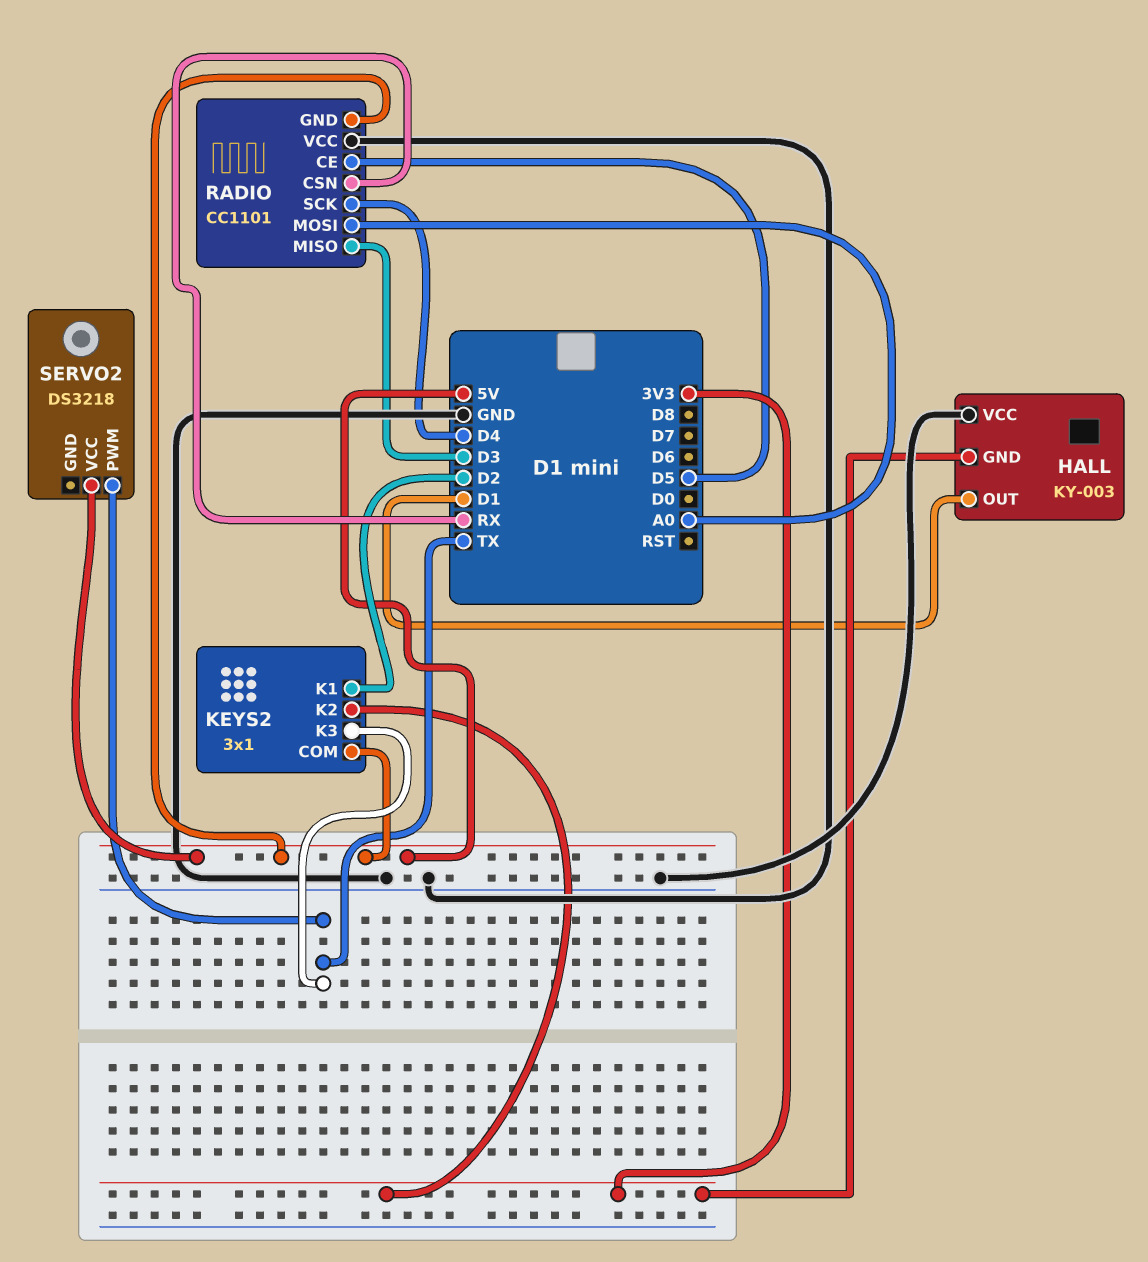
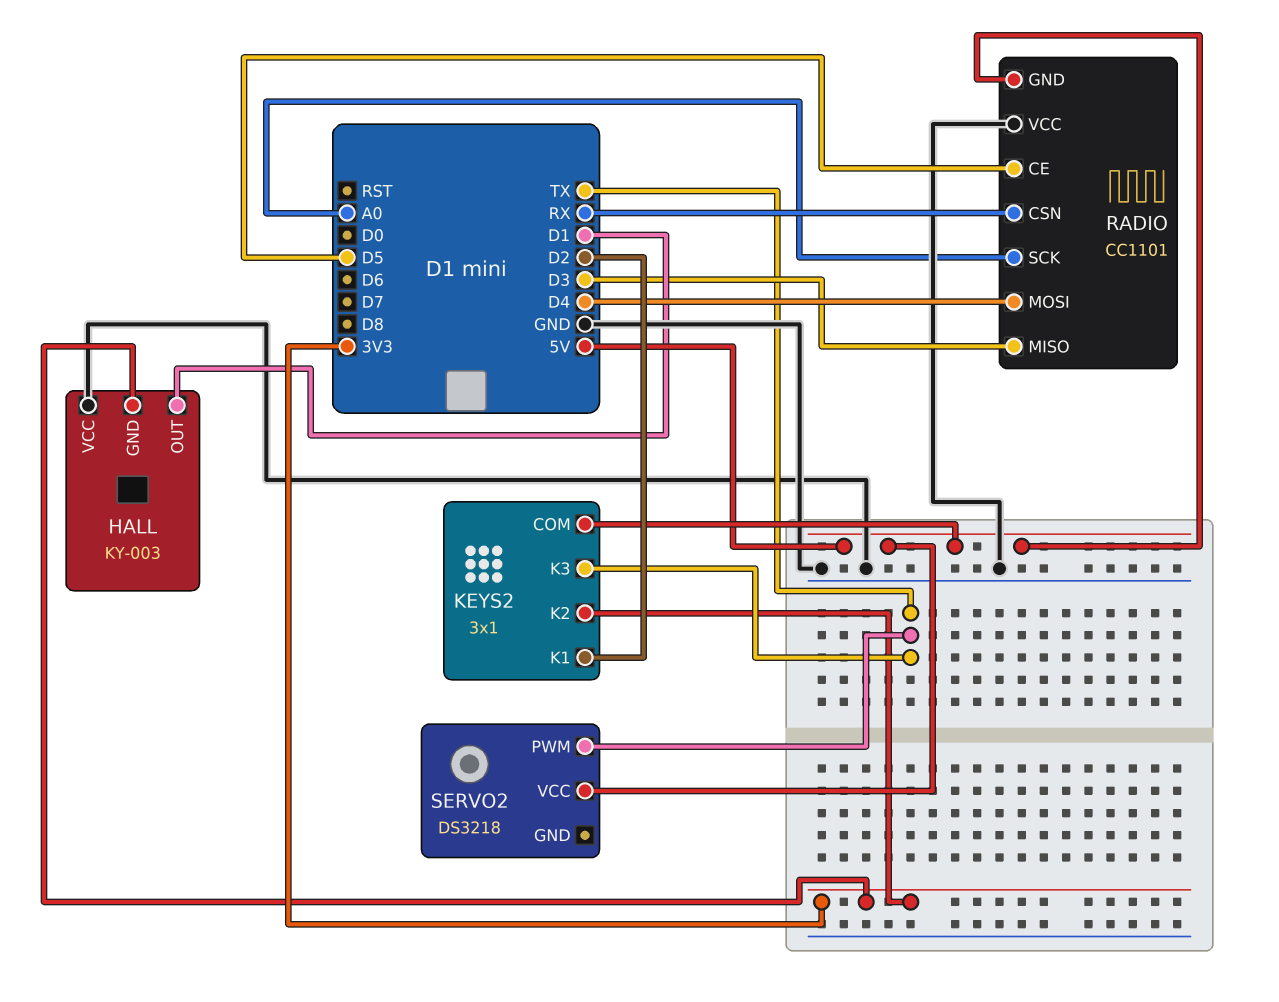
RADIO pin MOSI: A0 -> D4
RADIO pin SCK: D4 -> A0

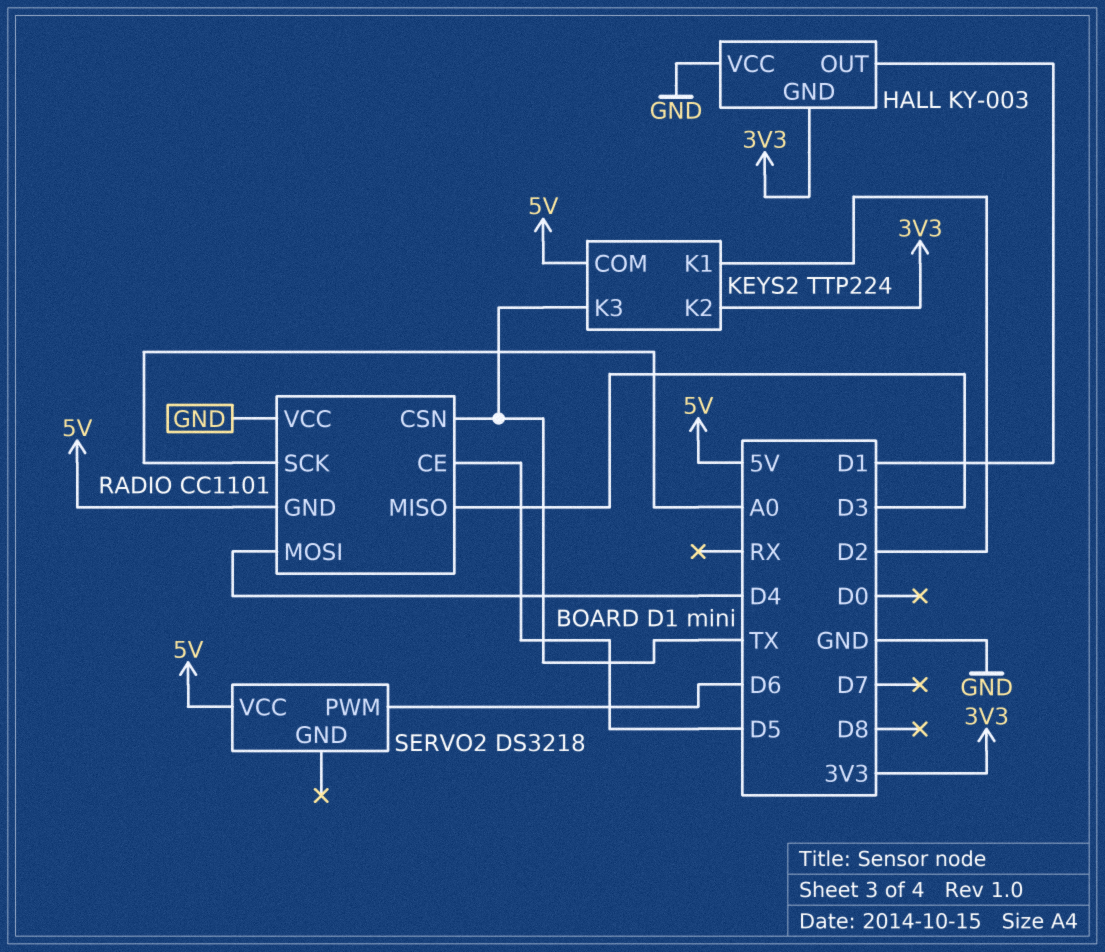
KEYS2: 3x1 -> TTP224
RADIO pin CSN: RX -> TX
SERVO2 pin PWM: TX -> D6

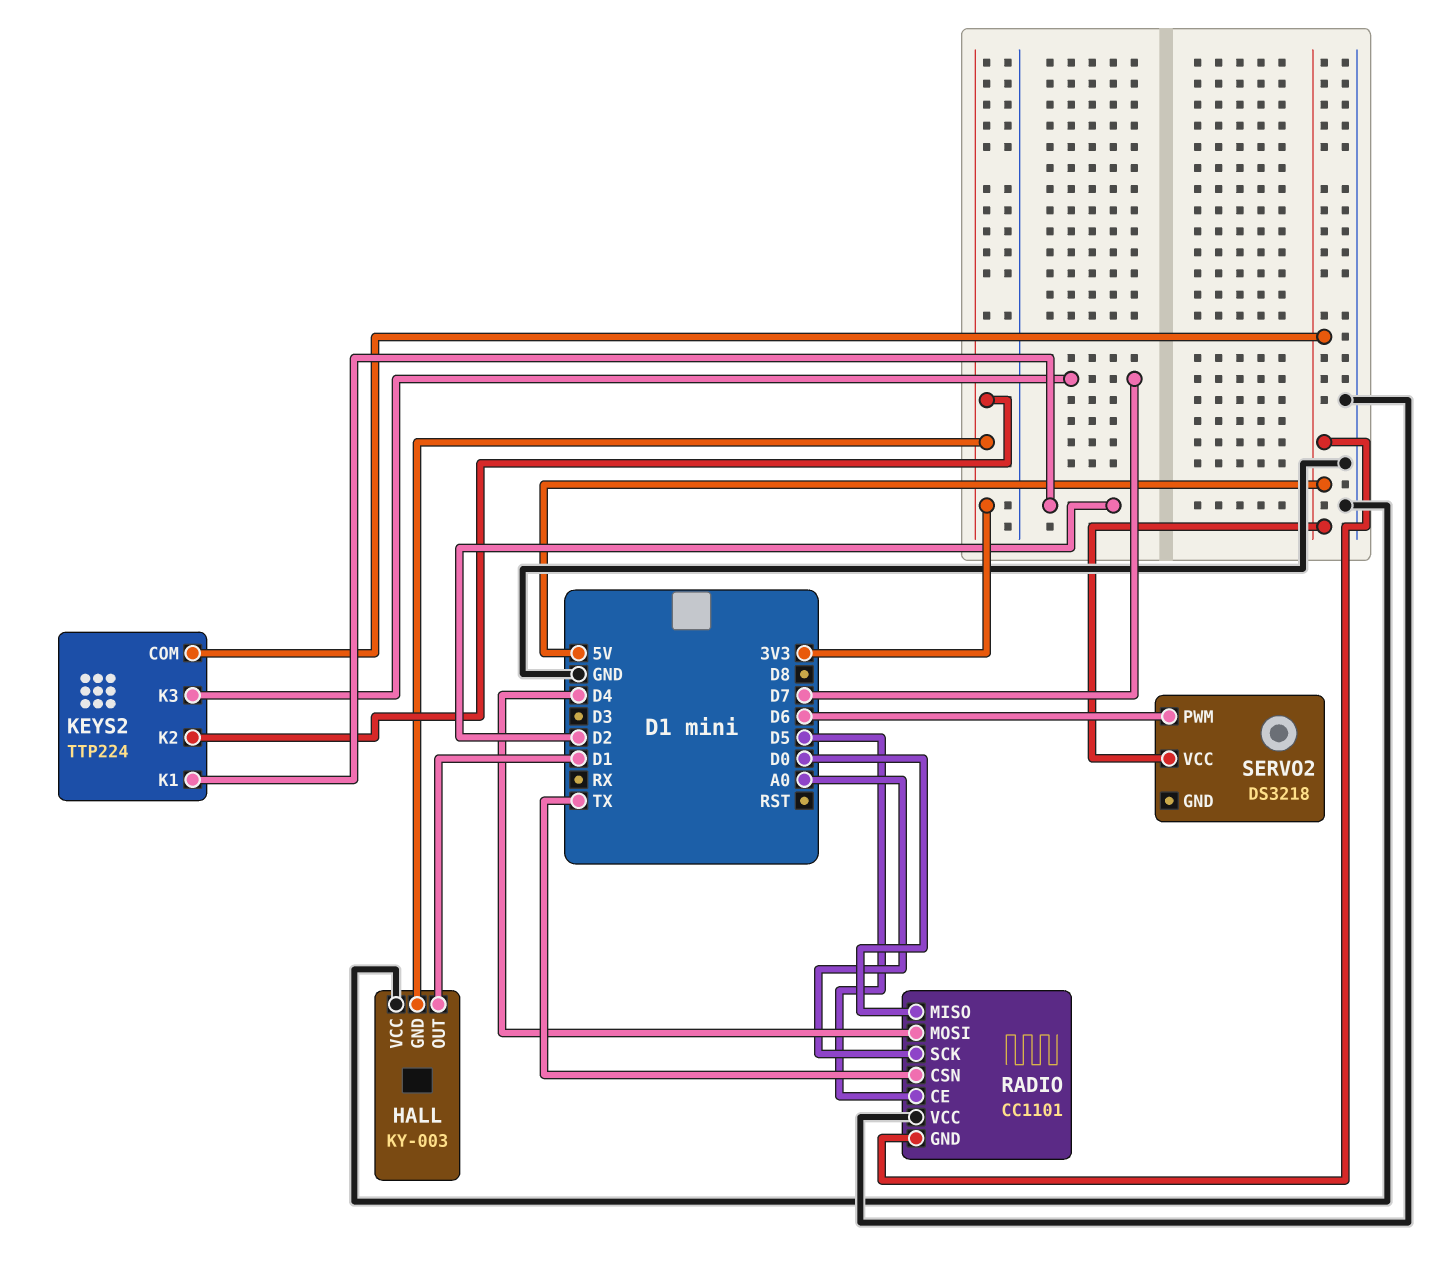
KEYS2 pin K3: TX -> D7
RADIO pin MISO: D3 -> D0

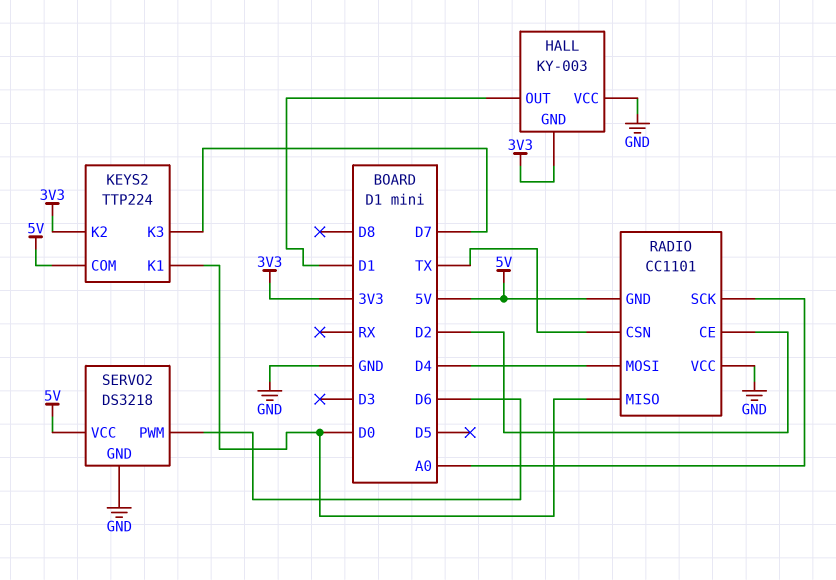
KEYS2 pin K1: D2 -> D0
RADIO pin CE: D5 -> D2
SERVO2 pin GND: none -> GND

